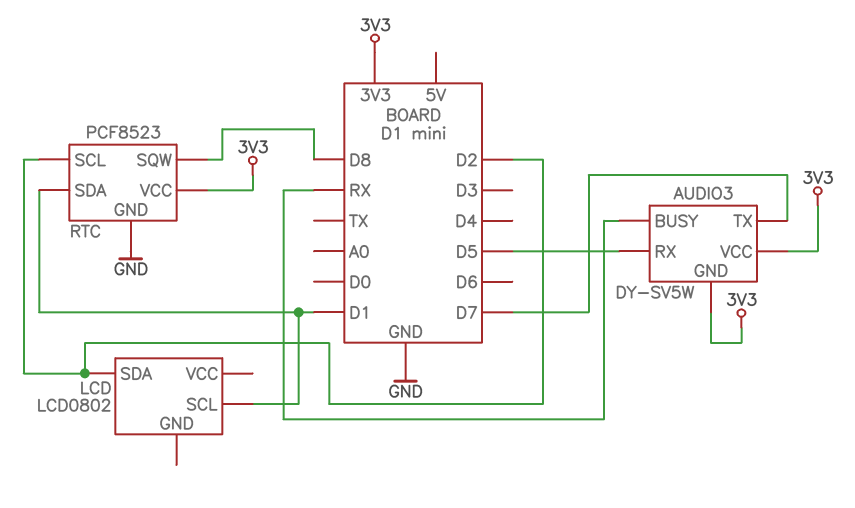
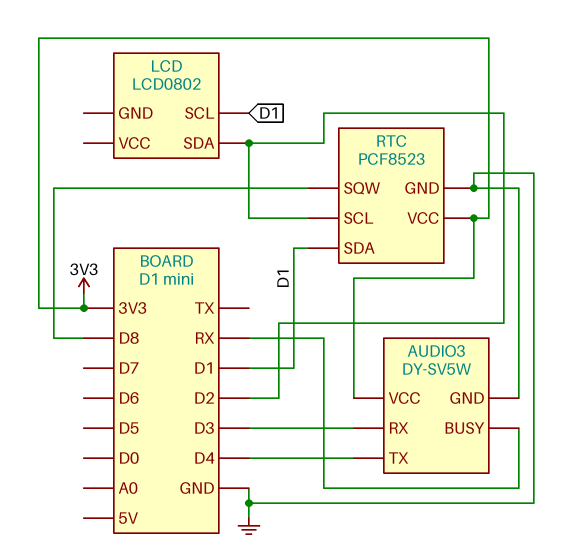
AUDIO3 pin GND: 3V3 -> GND
AUDIO3 pin RX: D5 -> D3
AUDIO3 pin TX: D7 -> D4

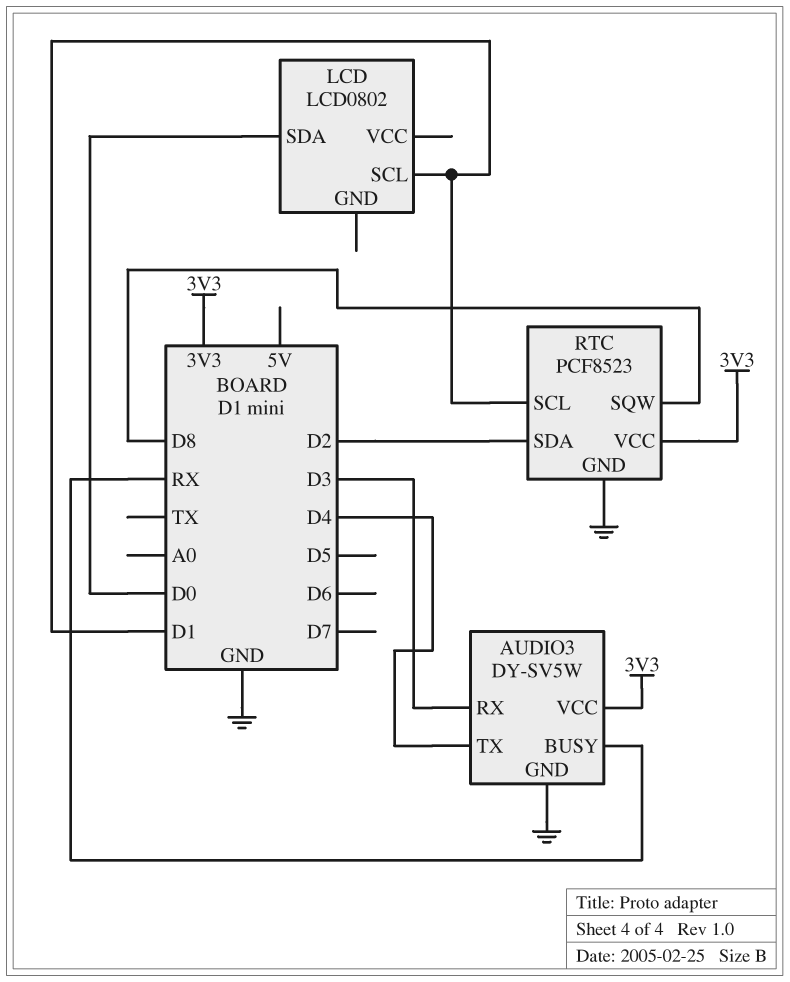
LCD pin SDA: D2 -> D0
RTC pin SCL: D2 -> D1
RTC pin SDA: D1 -> D2

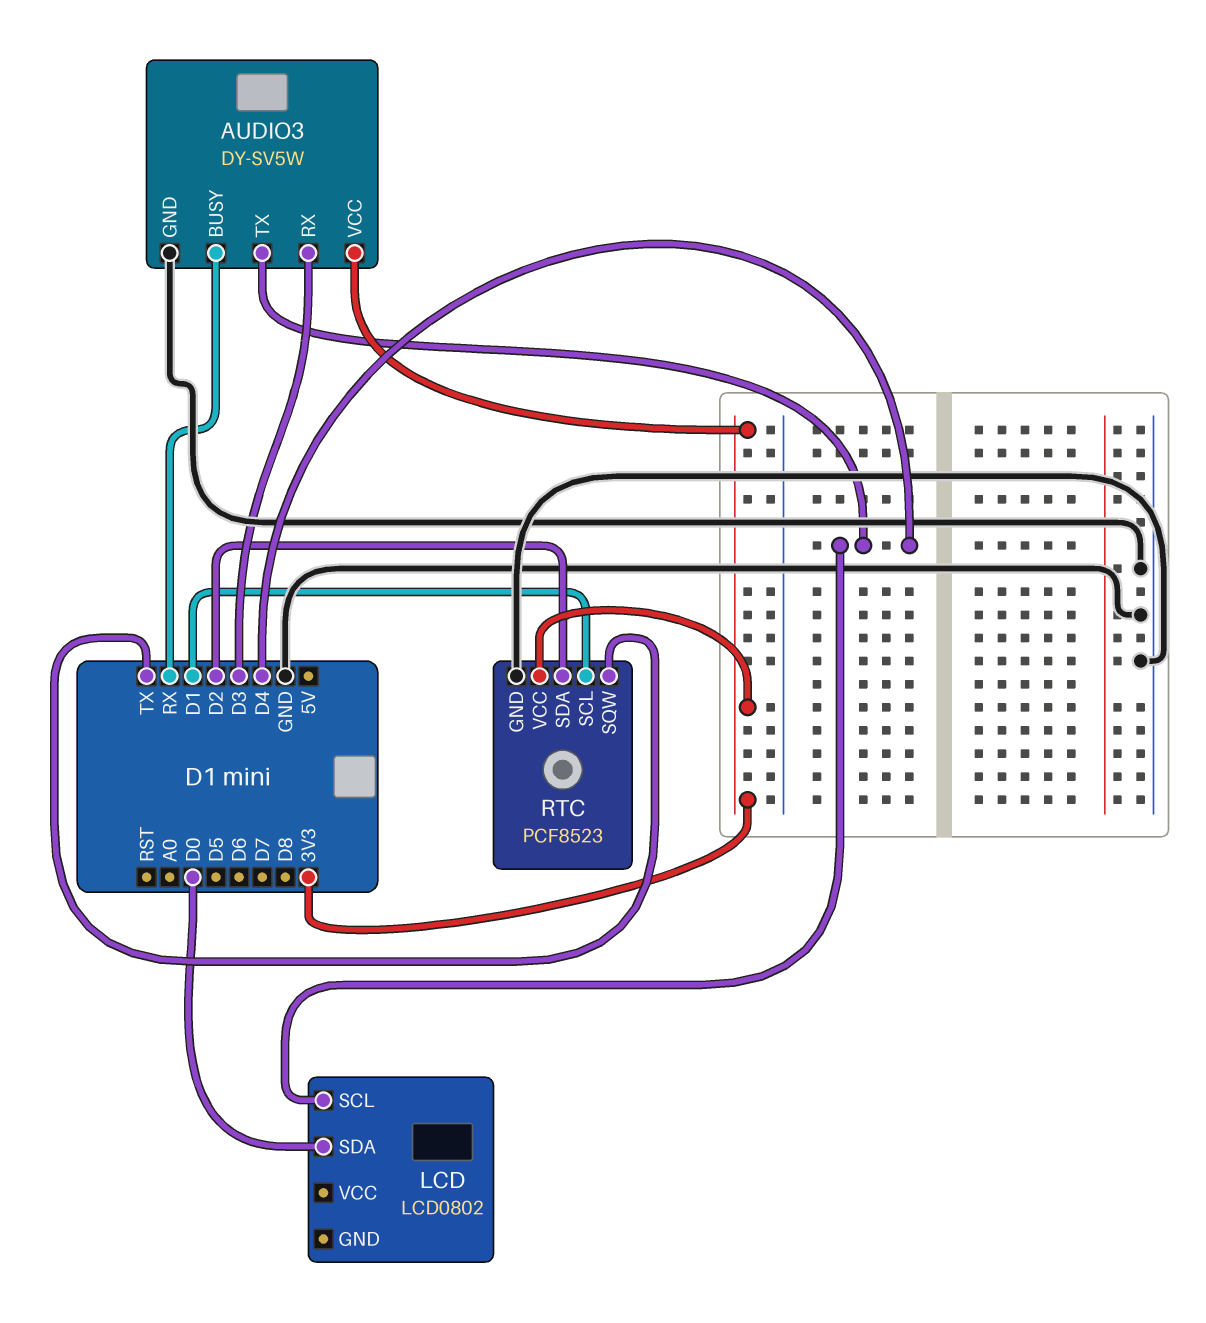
LCD pin SCL: D1 -> D4
RTC pin SQW: D8 -> TX

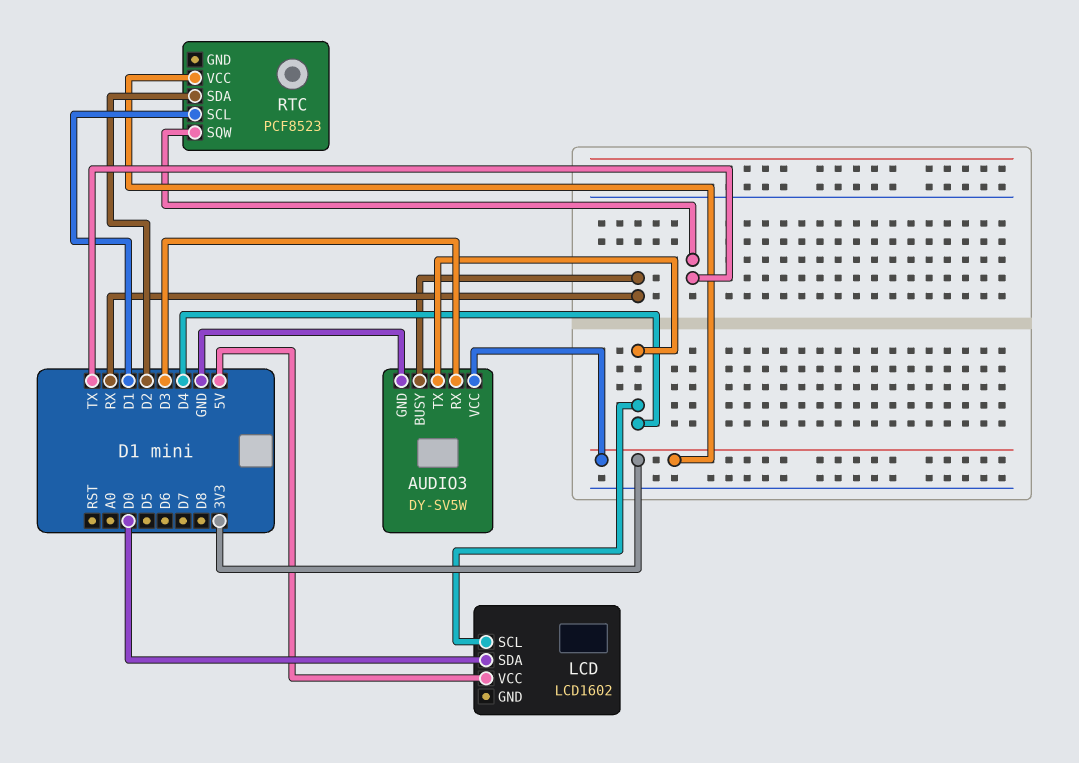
LCD: LCD0802 -> LCD1602
LCD pin VCC: none -> 5V
RTC pin GND: GND -> none

